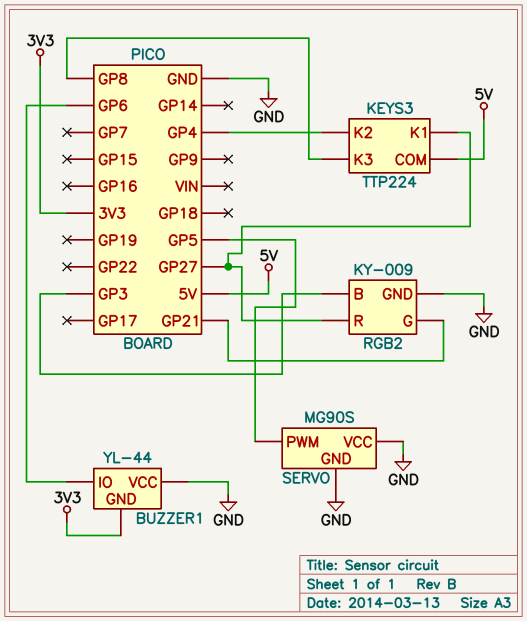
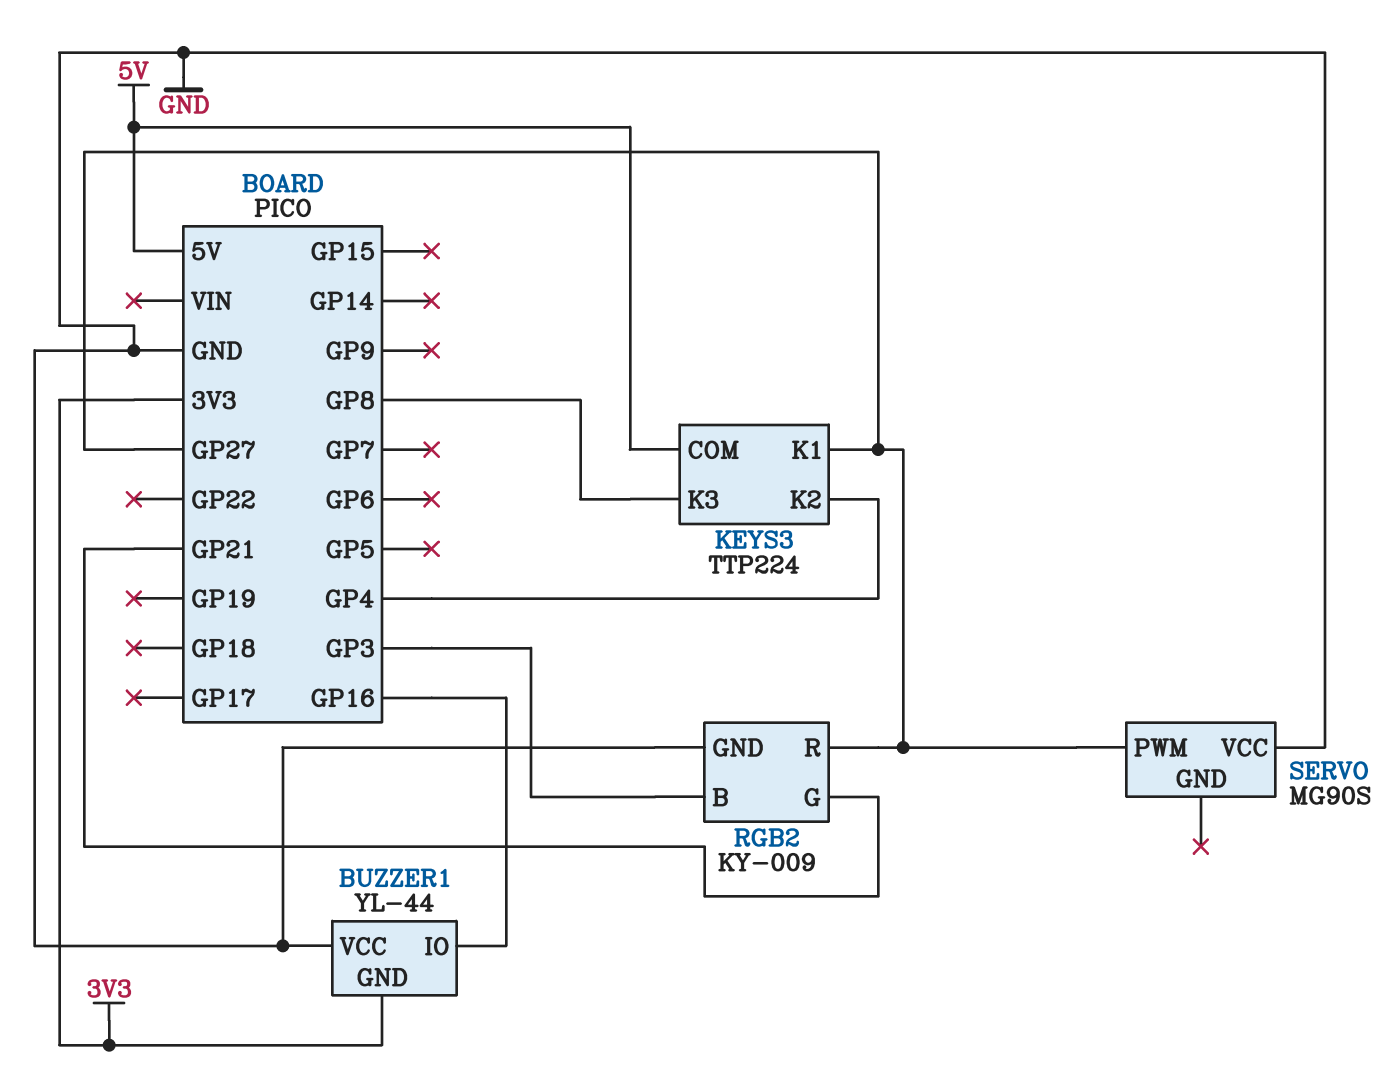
BUZZER1 pin IO: GP6 -> GP16
SERVO pin GND: GND -> none
SERVO pin PWM: GP5 -> GP27

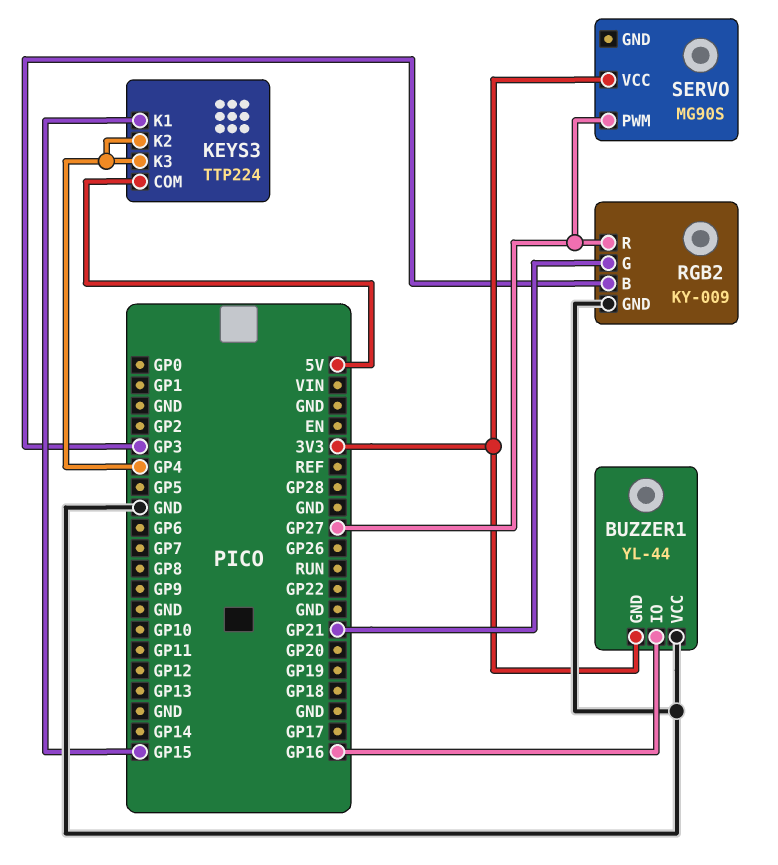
KEYS3 pin K1: GP27 -> GP15
KEYS3 pin K3: GP8 -> GP4
SERVO pin VCC: GND -> 3V3

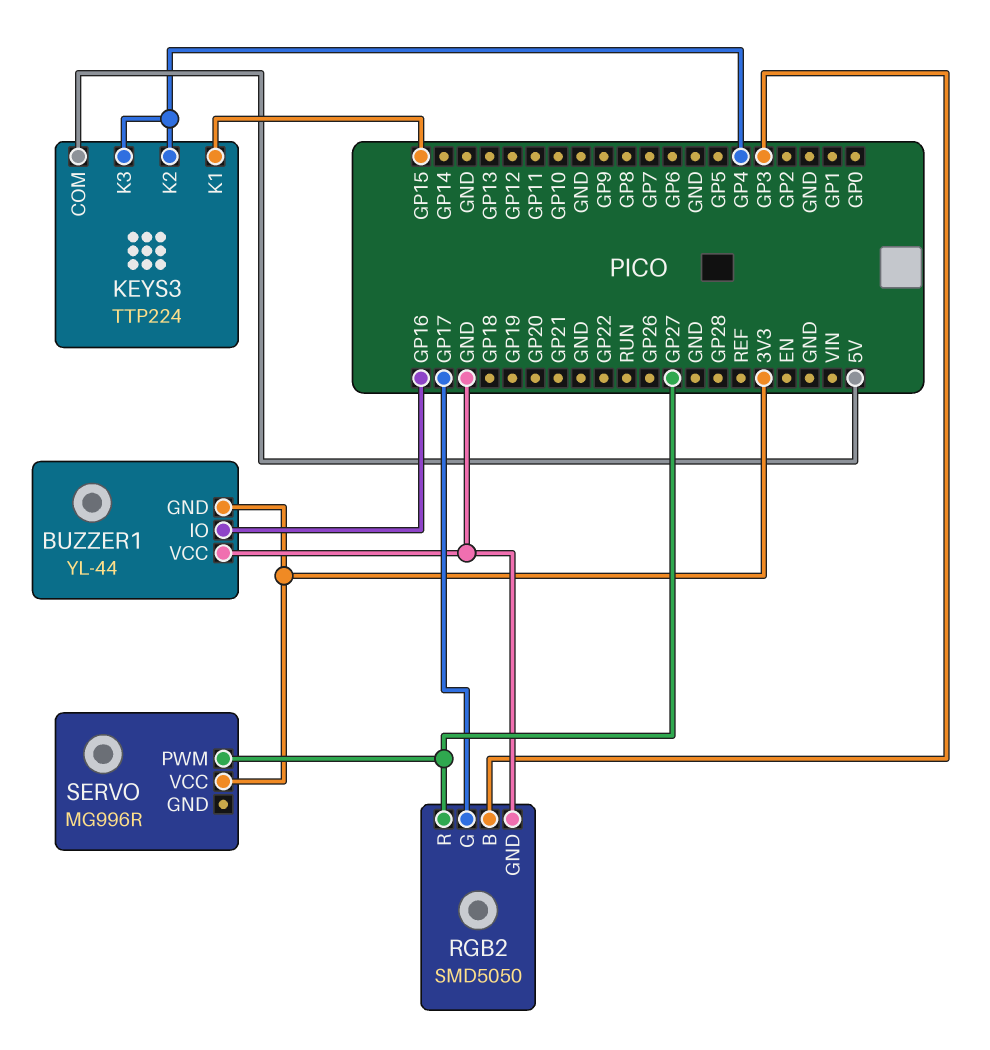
RGB2: KY-009 -> SMD5050
RGB2 pin G: GP21 -> GP17
SERVO: MG90S -> MG996R

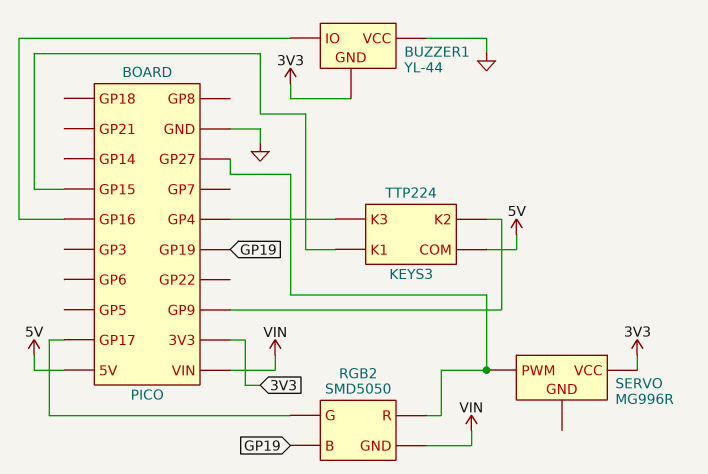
KEYS3 pin K2: GP4 -> GP9
RGB2 pin B: GP3 -> GP19
RGB2 pin GND: GND -> VIN

